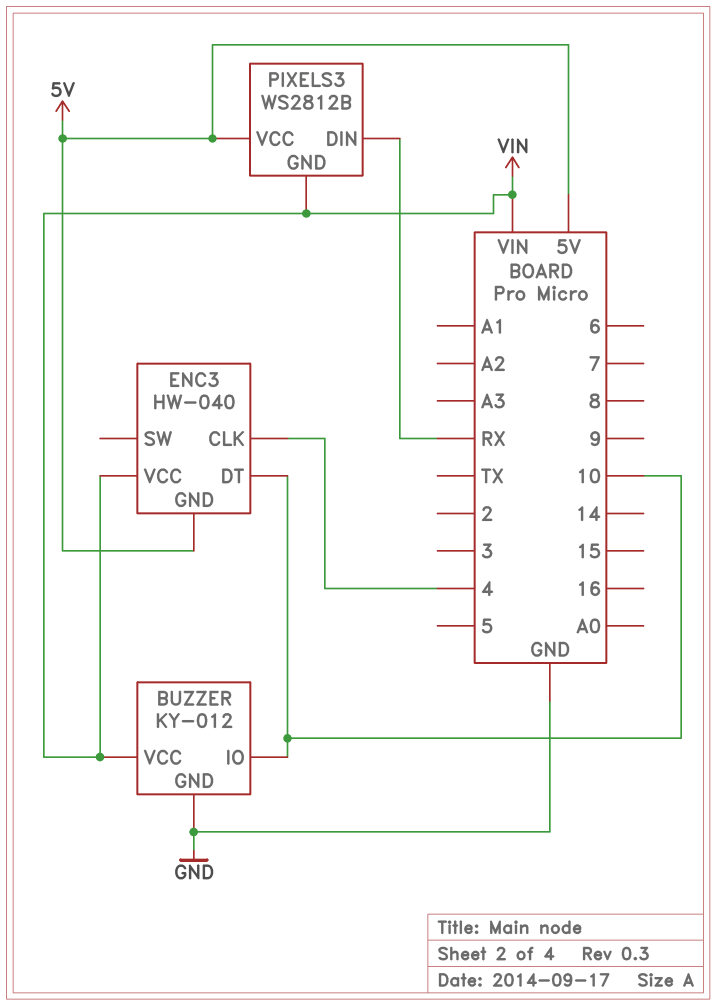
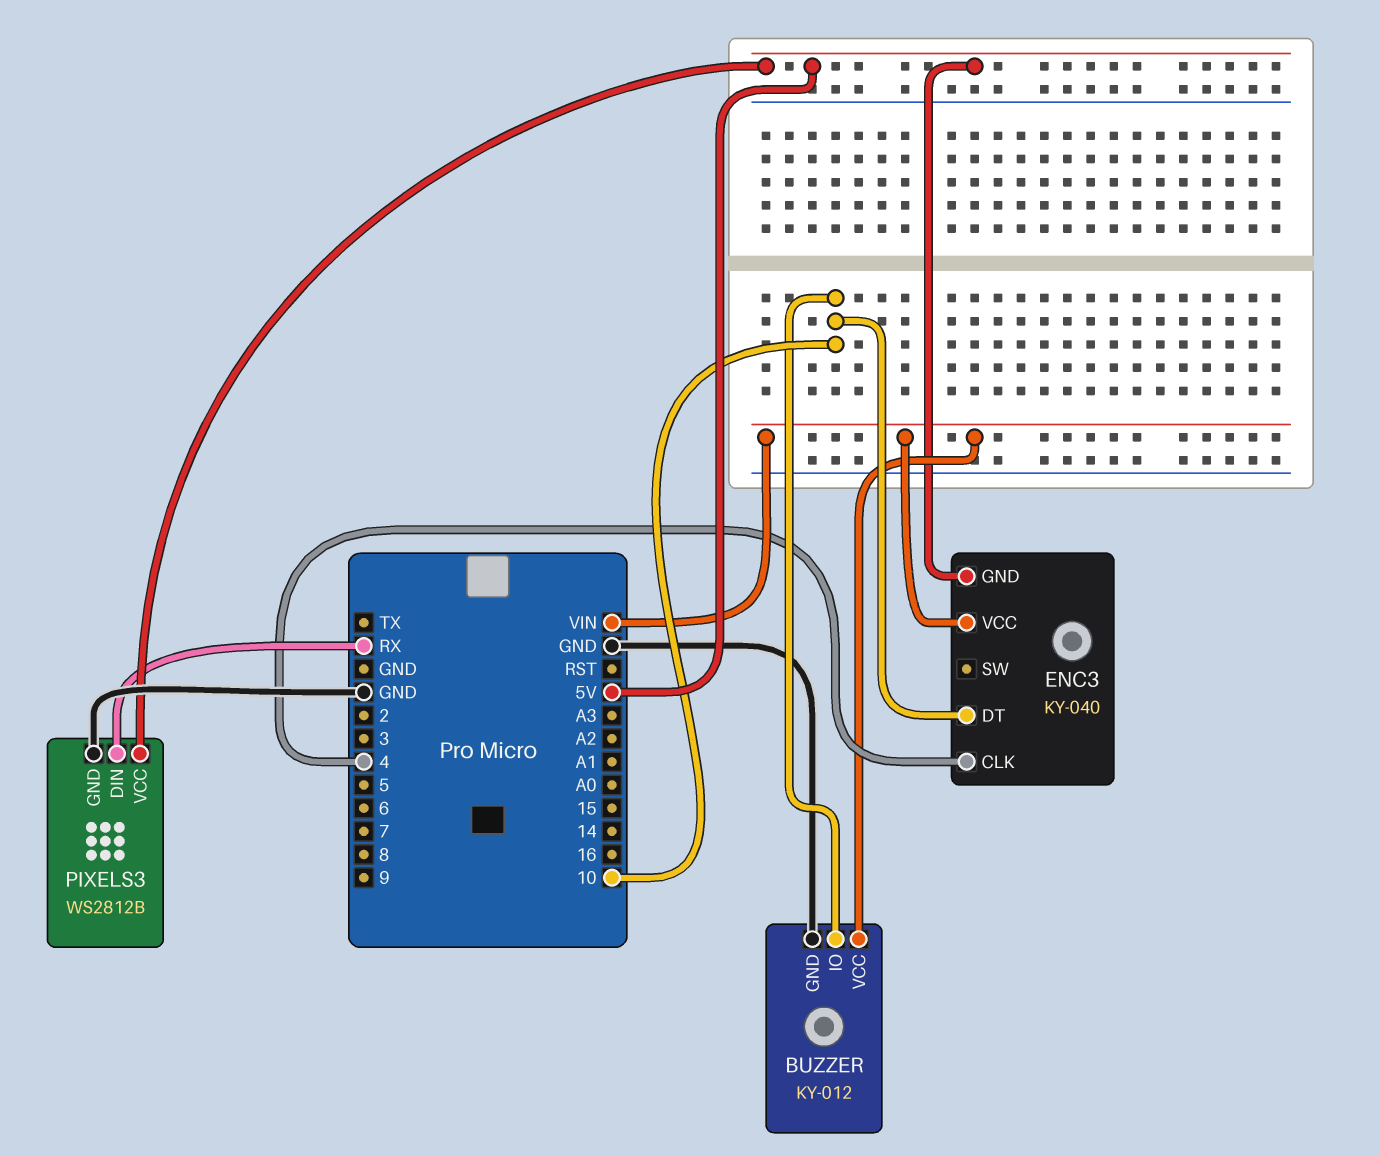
ENC3: HW-040 -> KY-040
PIXELS3 pin GND: VIN -> GND

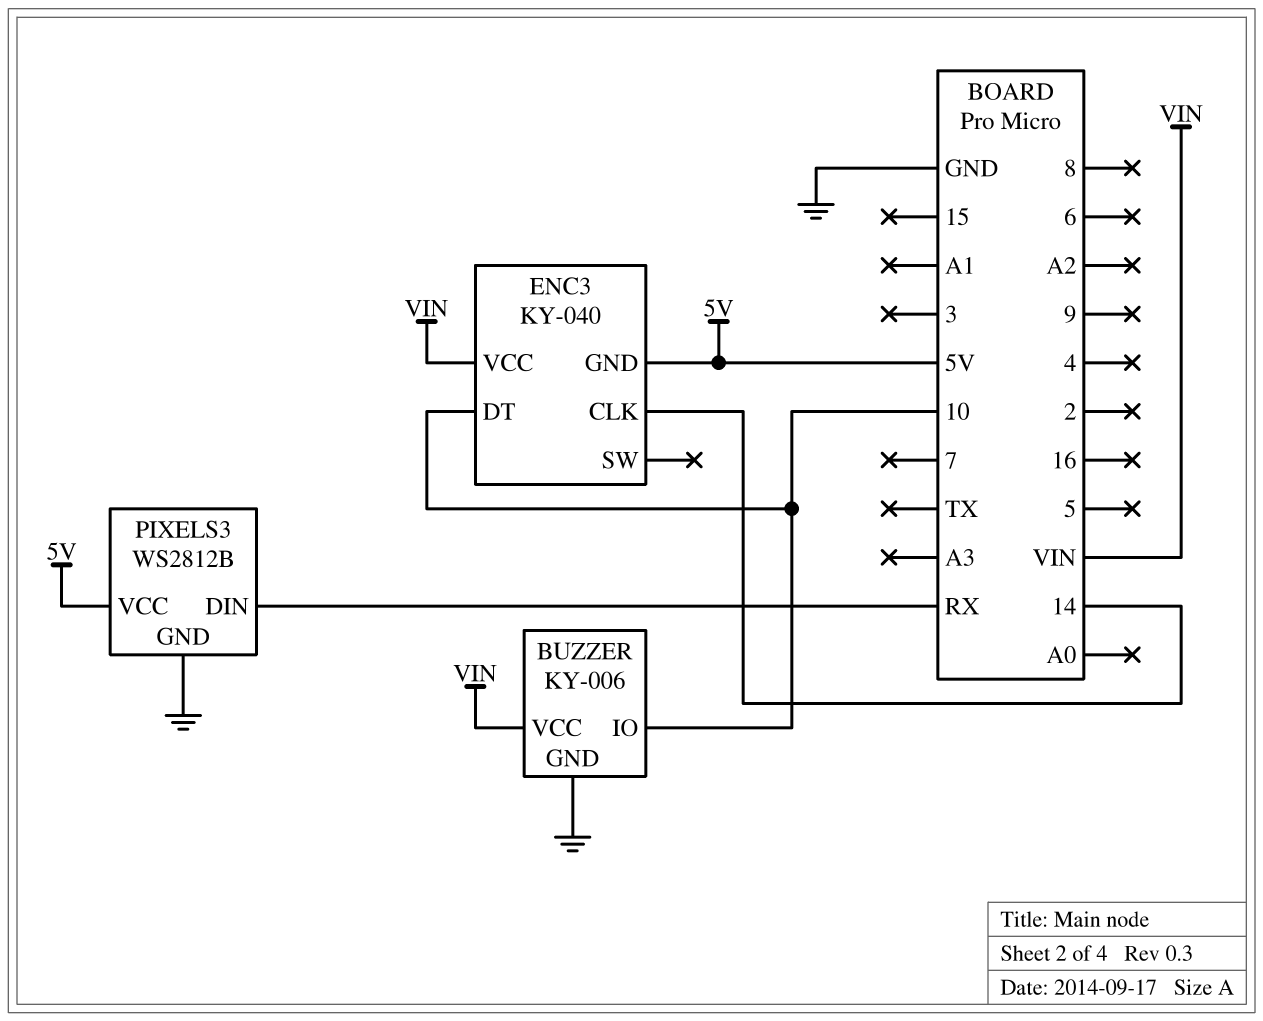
BUZZER: KY-012 -> KY-006
ENC3 pin CLK: 4 -> 14

